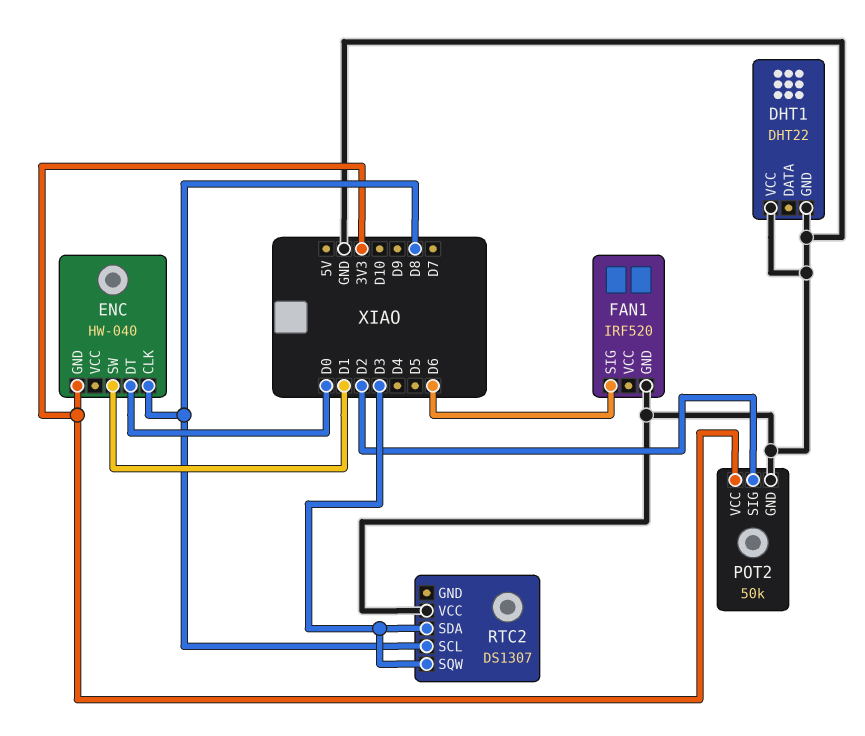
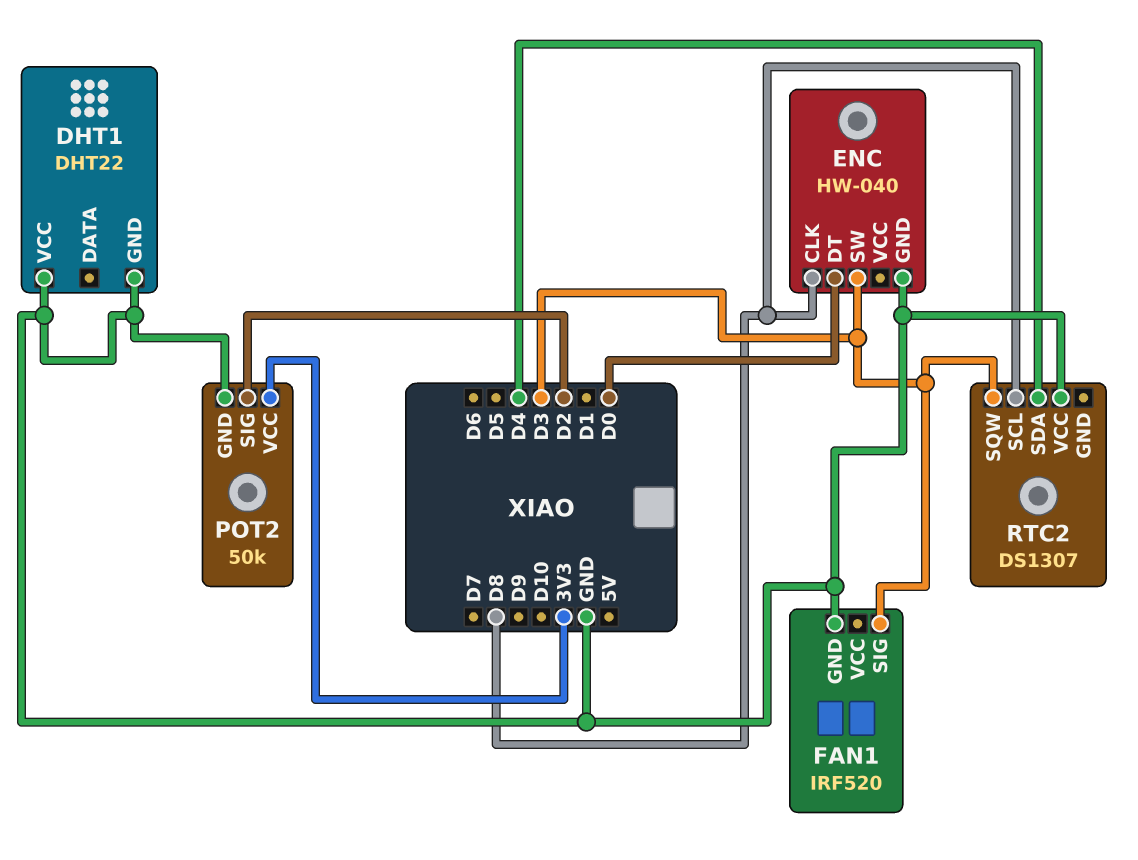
ENC pin GND: 3V3 -> GND
ENC pin SW: D1 -> D3
FAN1 pin SIG: D6 -> D3
RTC2 pin SDA: D3 -> D4

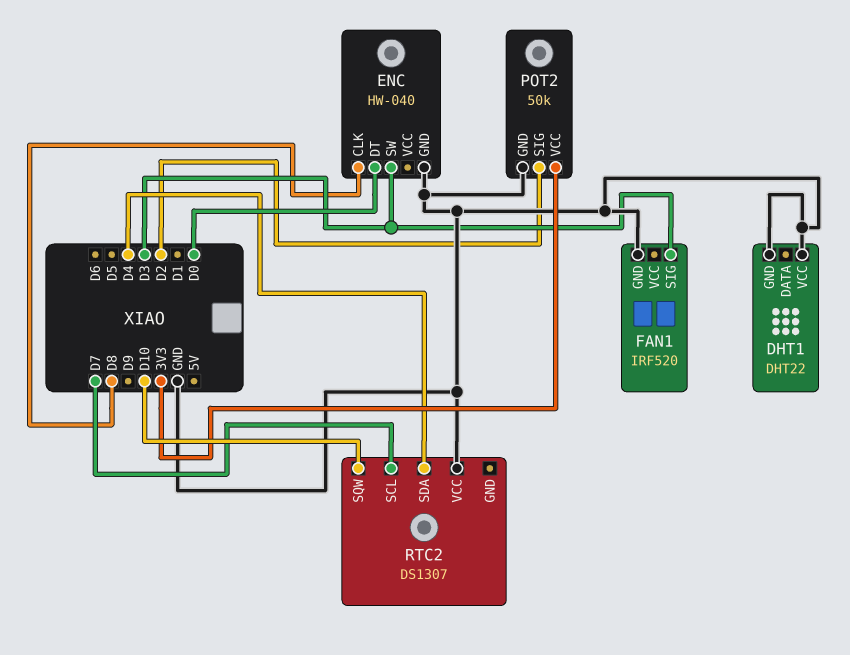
RTC2 pin SCL: D8 -> D7
RTC2 pin SQW: D3 -> D10

